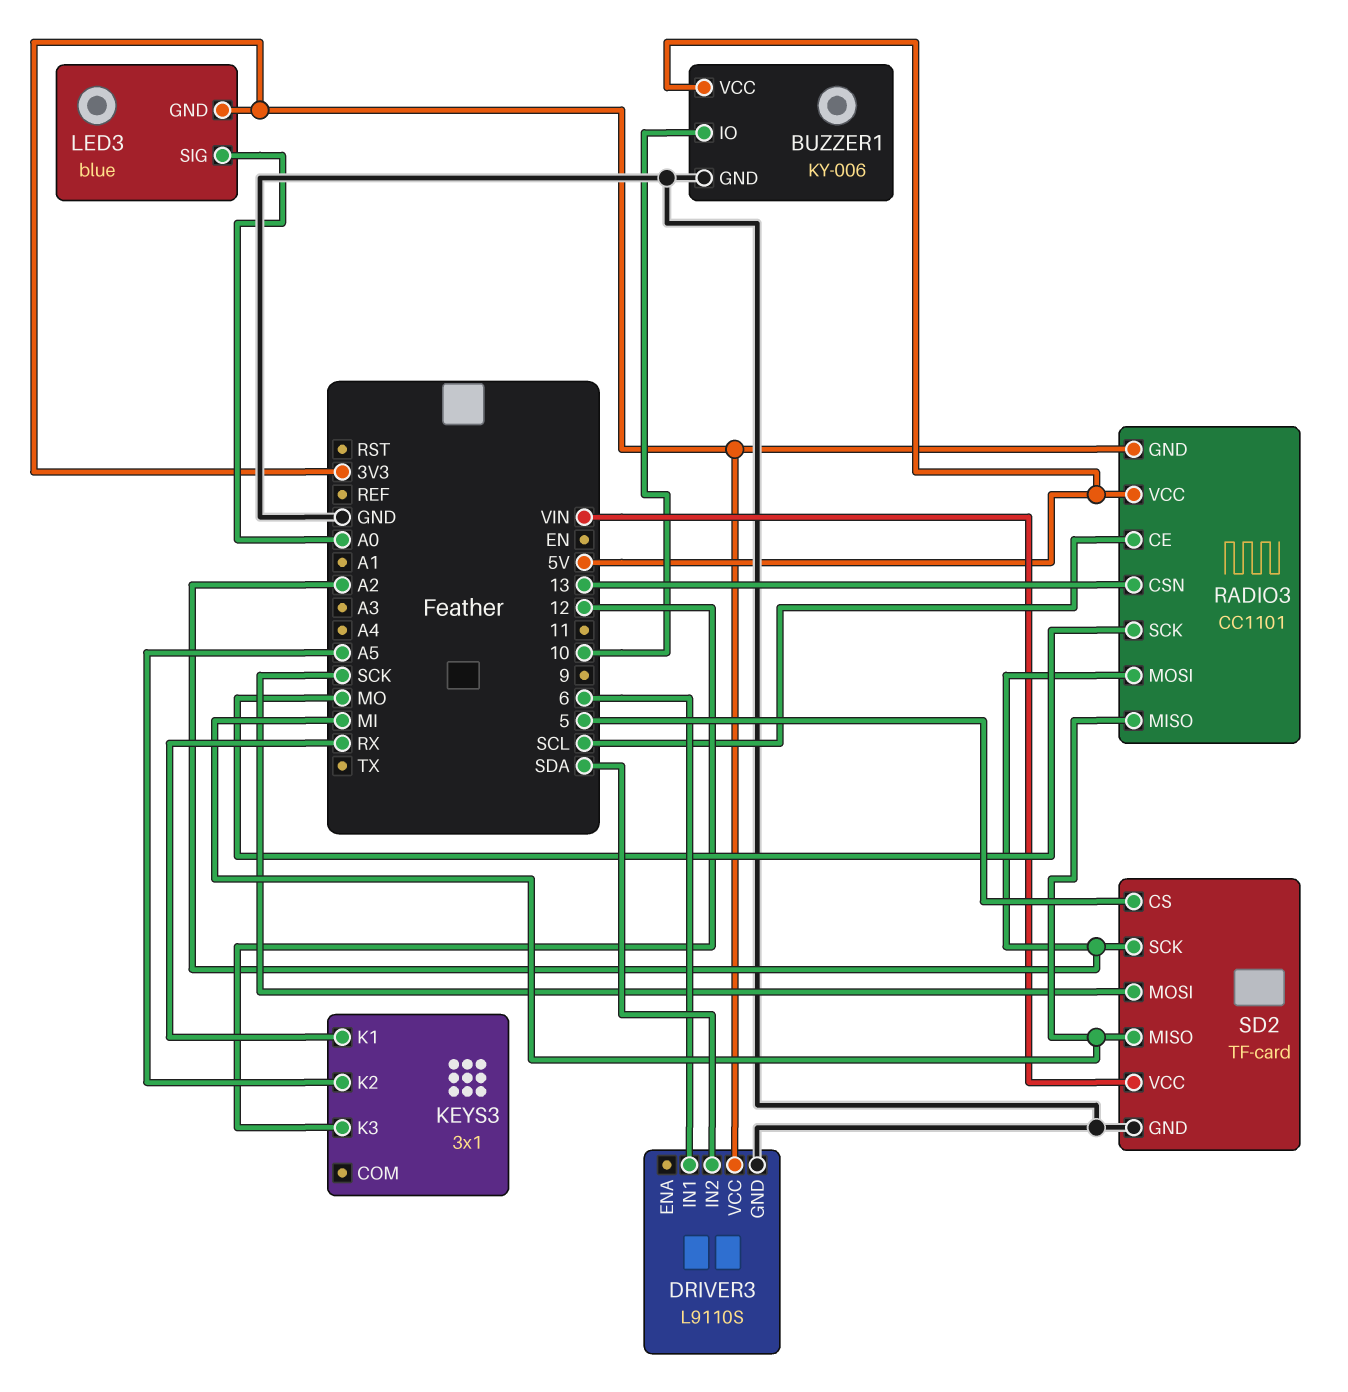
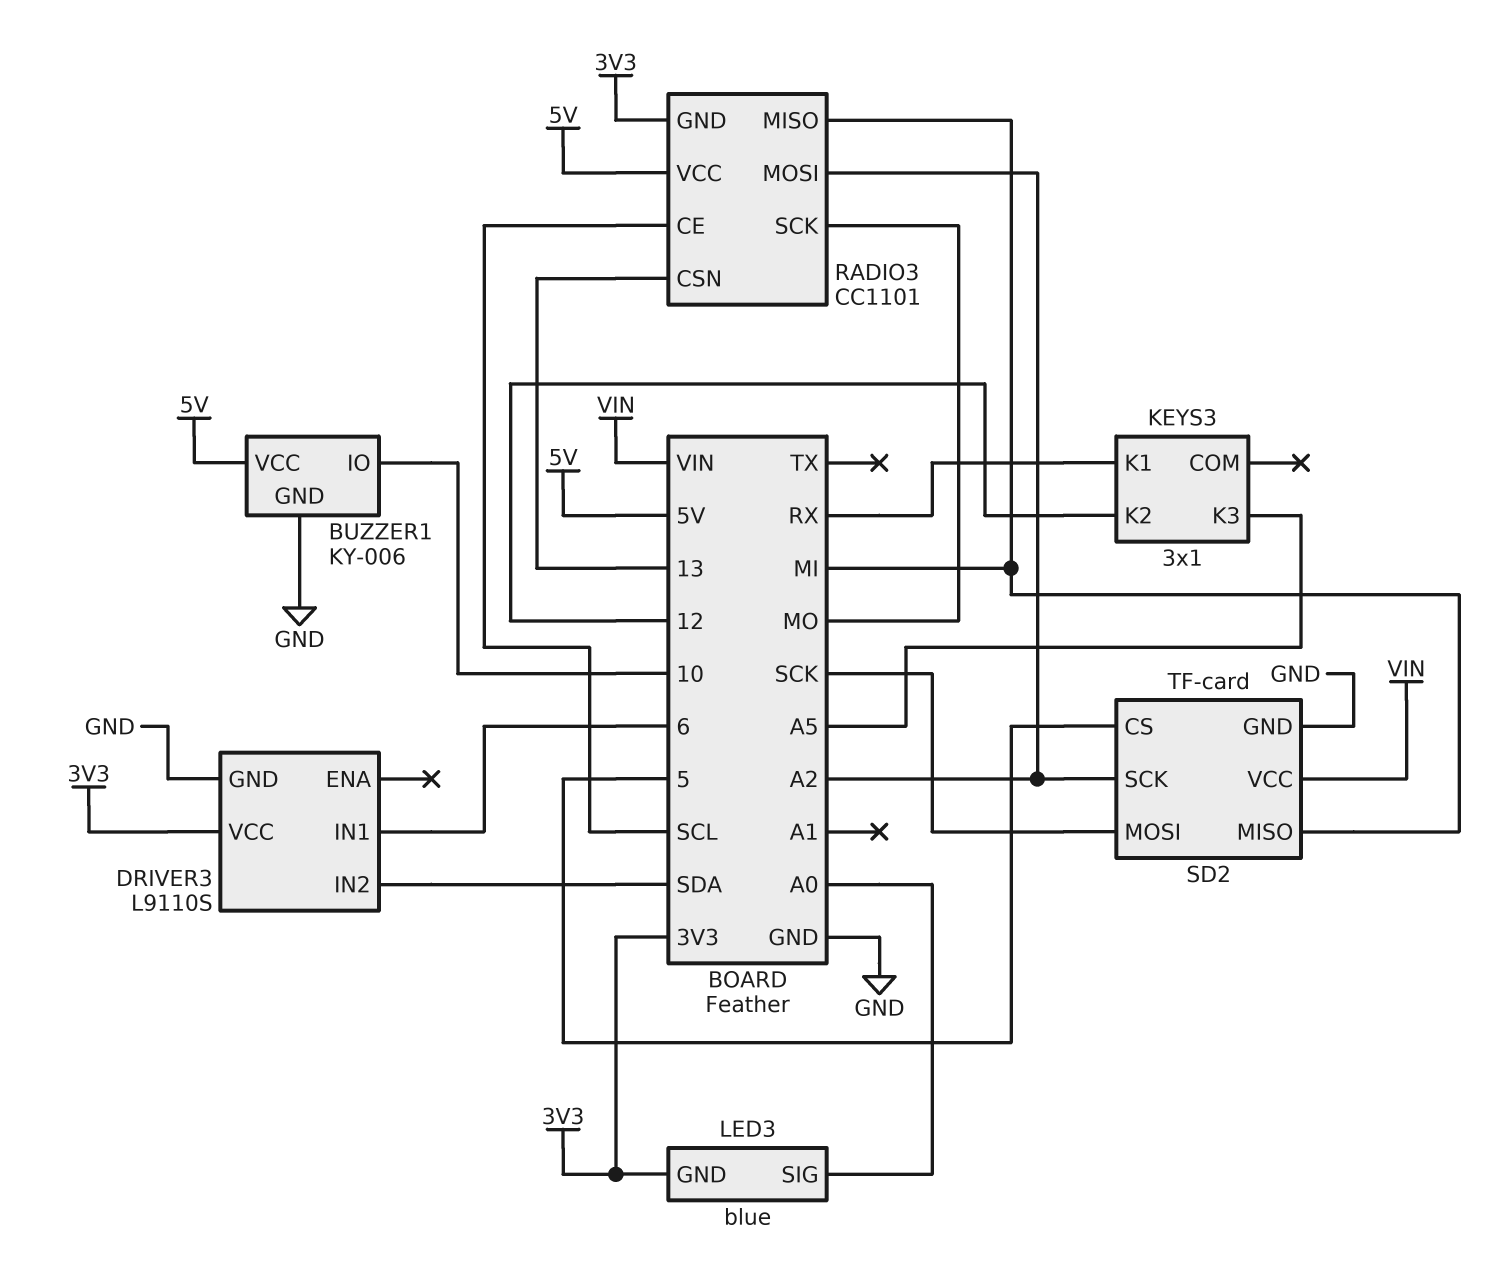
KEYS3 pin K2: A5 -> 12
KEYS3 pin K3: 12 -> A5

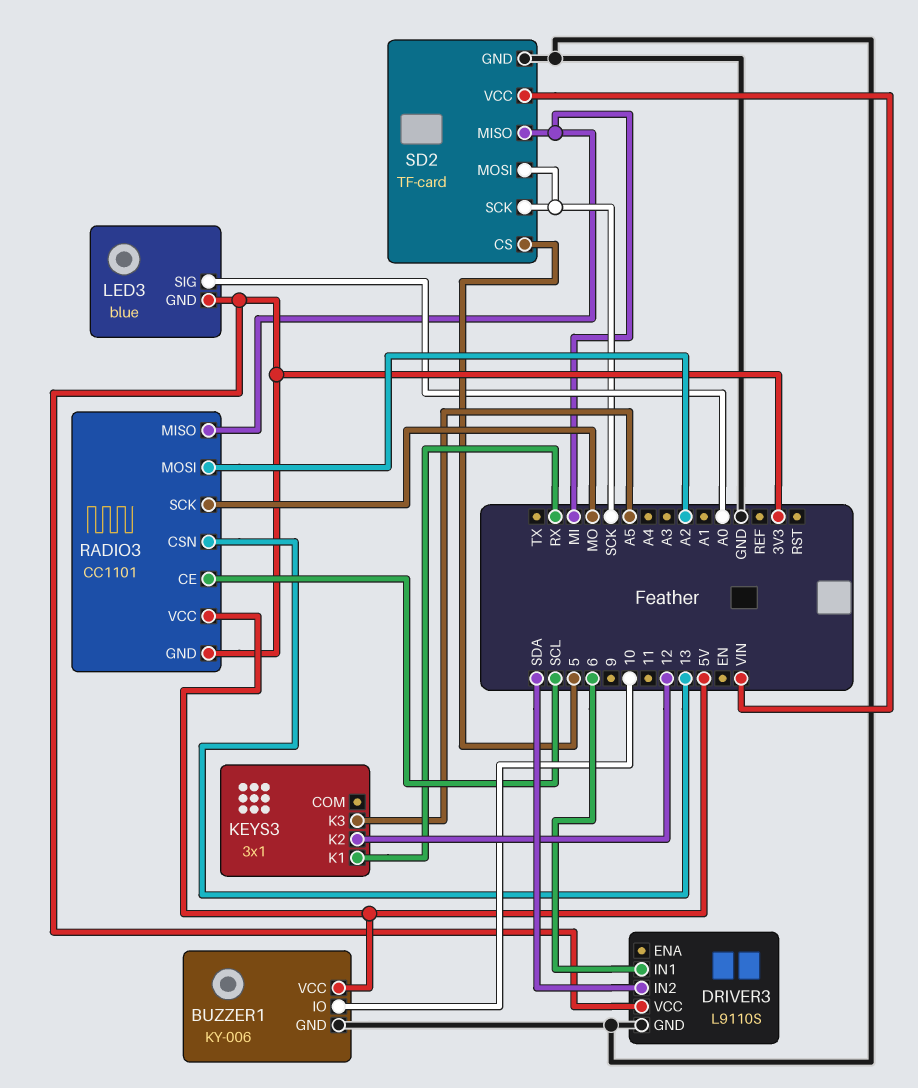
SD2 pin SCK: A2 -> SCK

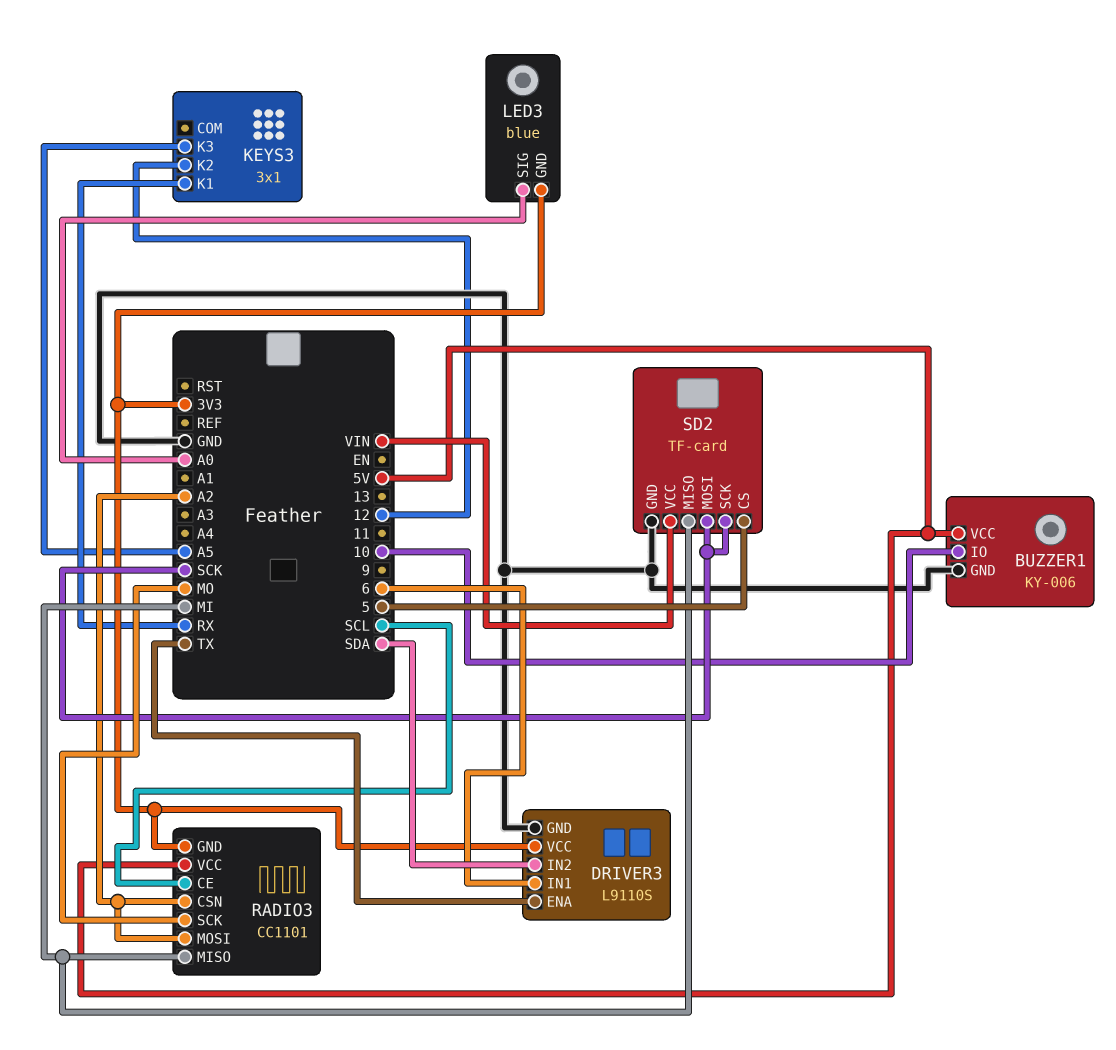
DRIVER3 pin ENA: none -> TX
RADIO3 pin CSN: 13 -> A2

